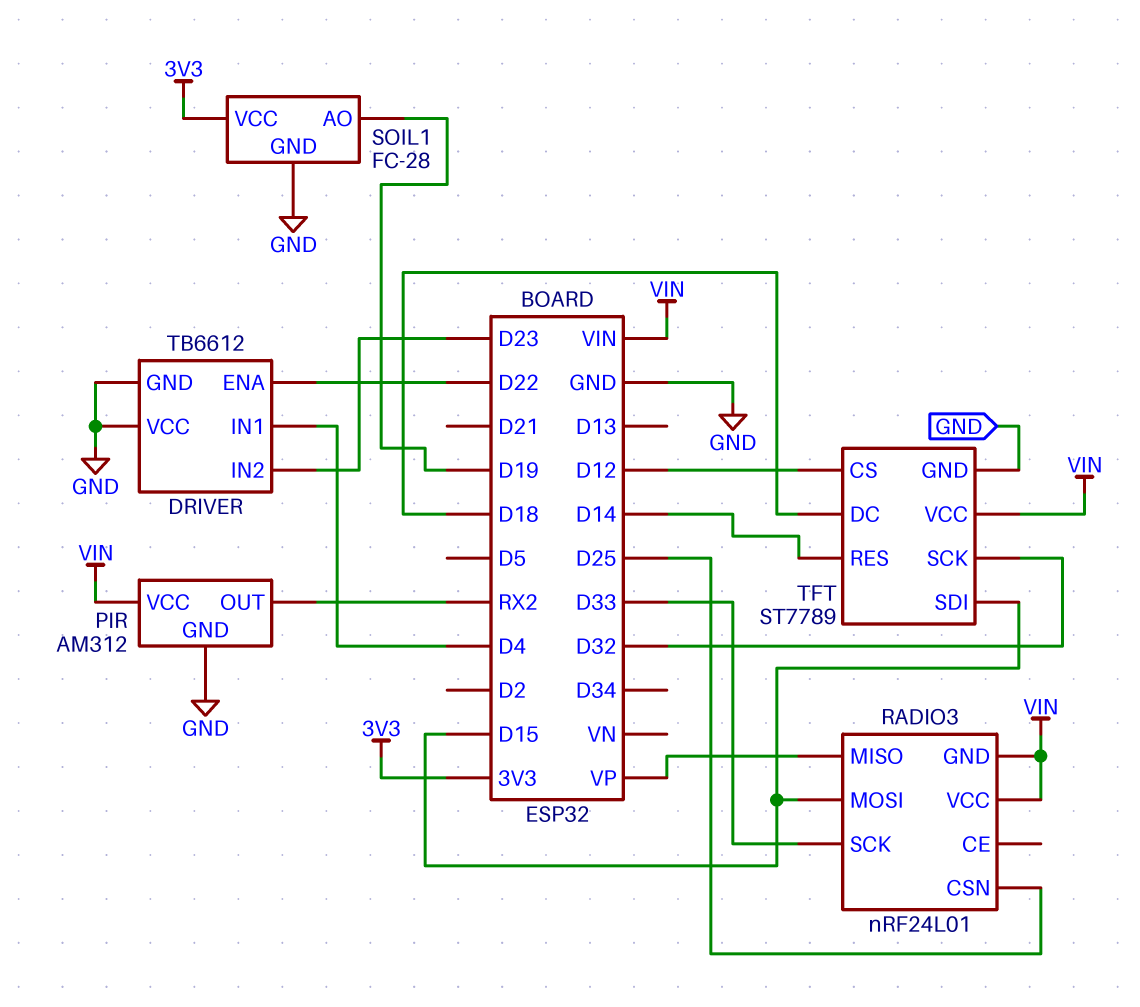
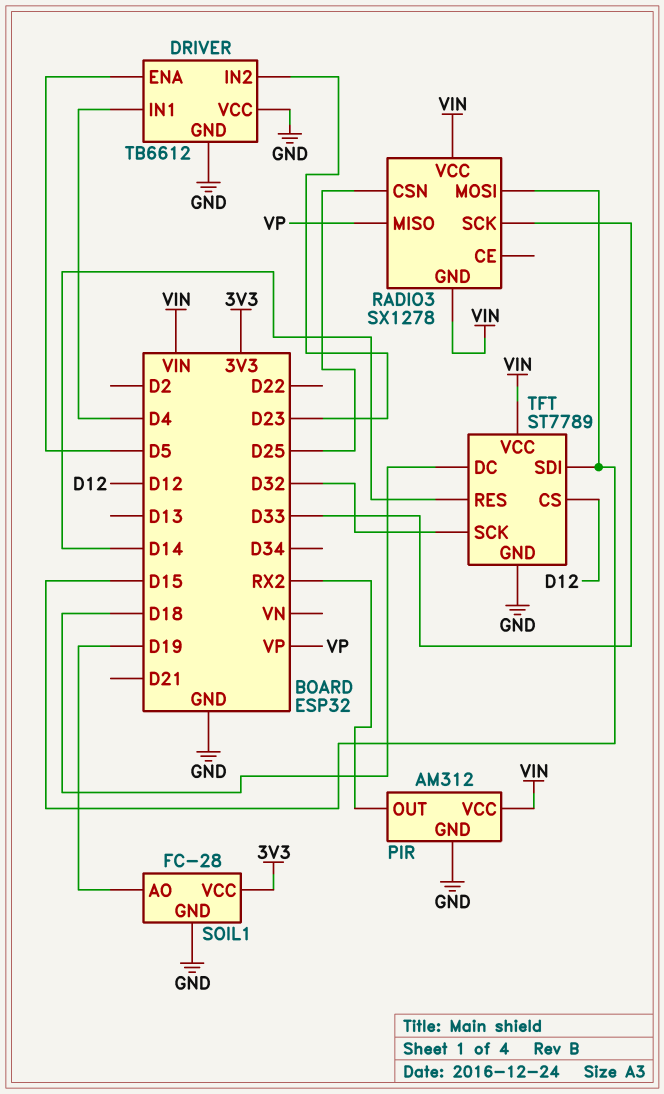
DRIVER pin ENA: D22 -> D5
RADIO3: nRF24L01 -> SX1278

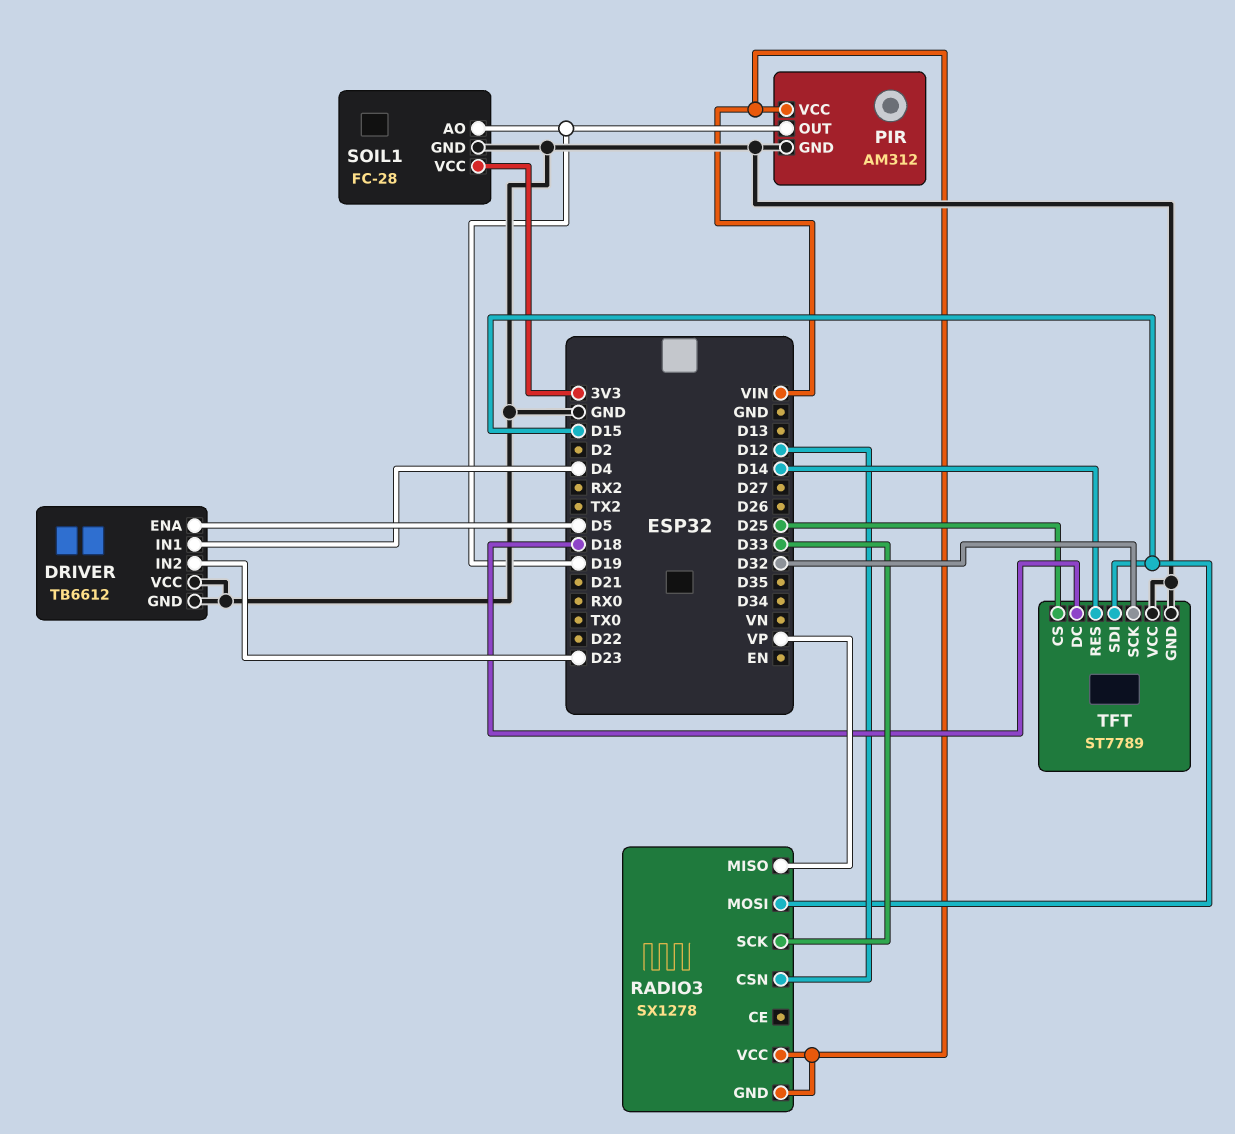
PIR pin OUT: RX2 -> D19
RADIO3 pin CSN: D25 -> D12
TFT pin CS: D12 -> D25
TFT pin VCC: VIN -> GND

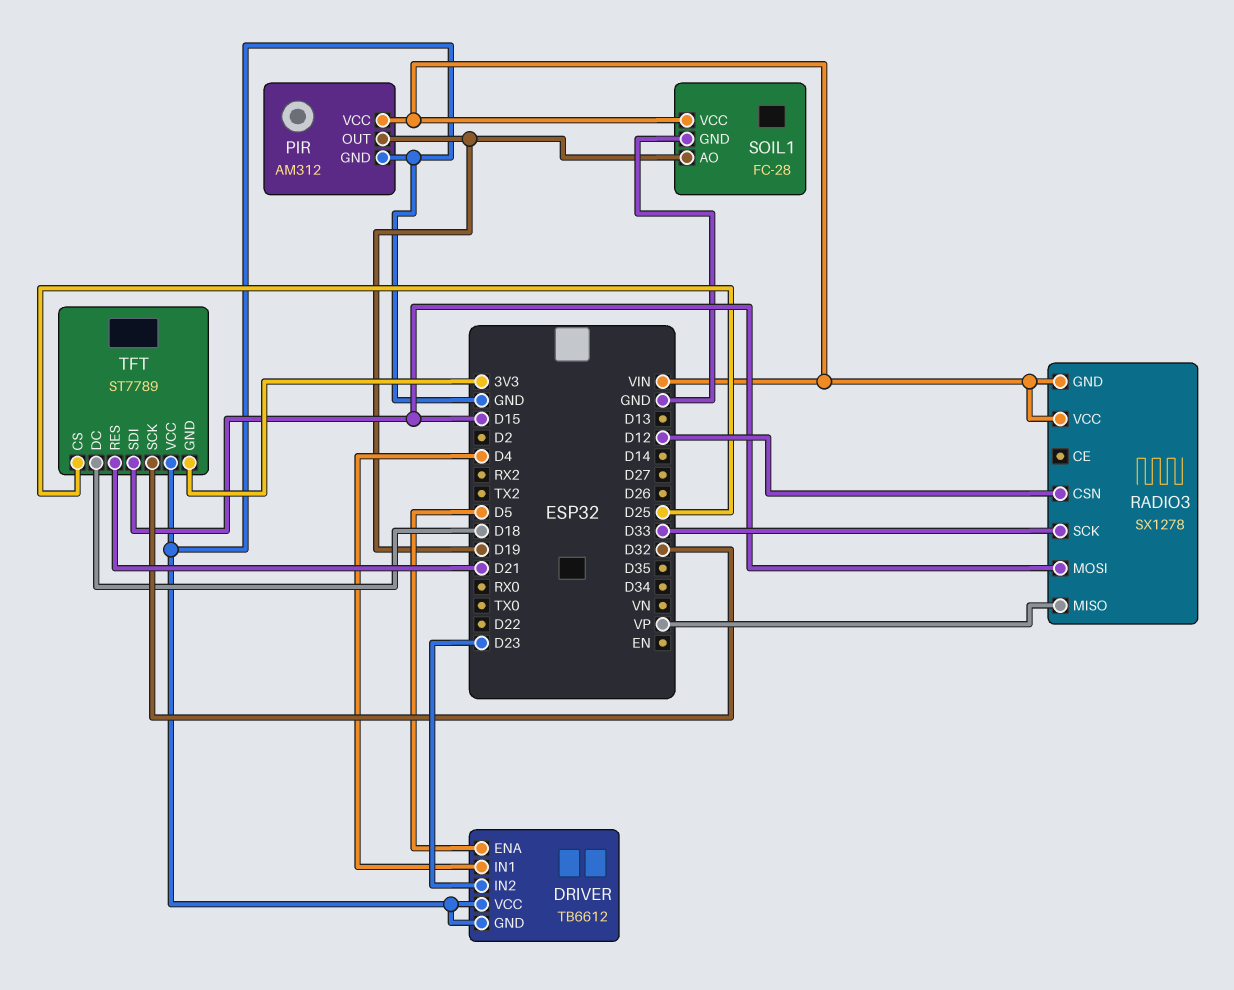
SOIL1 pin VCC: 3V3 -> VIN
TFT pin GND: GND -> 3V3
TFT pin RES: D14 -> D21

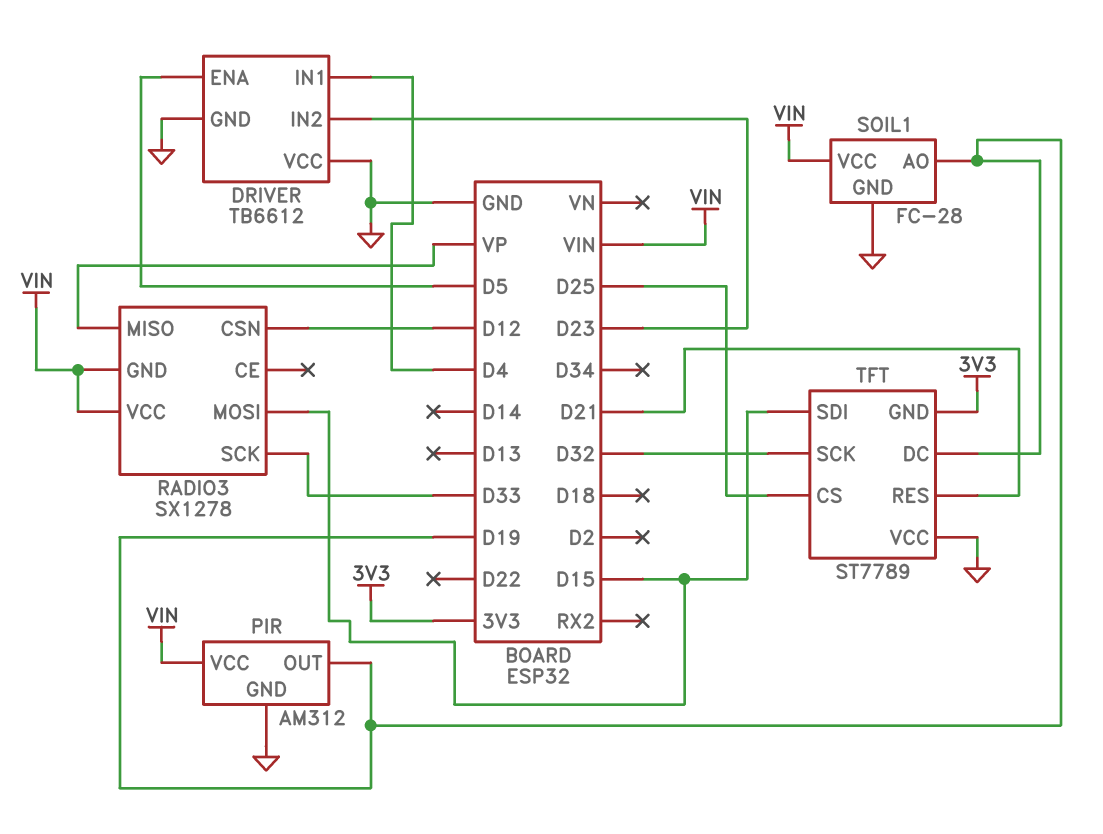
TFT pin DC: D18 -> D19

